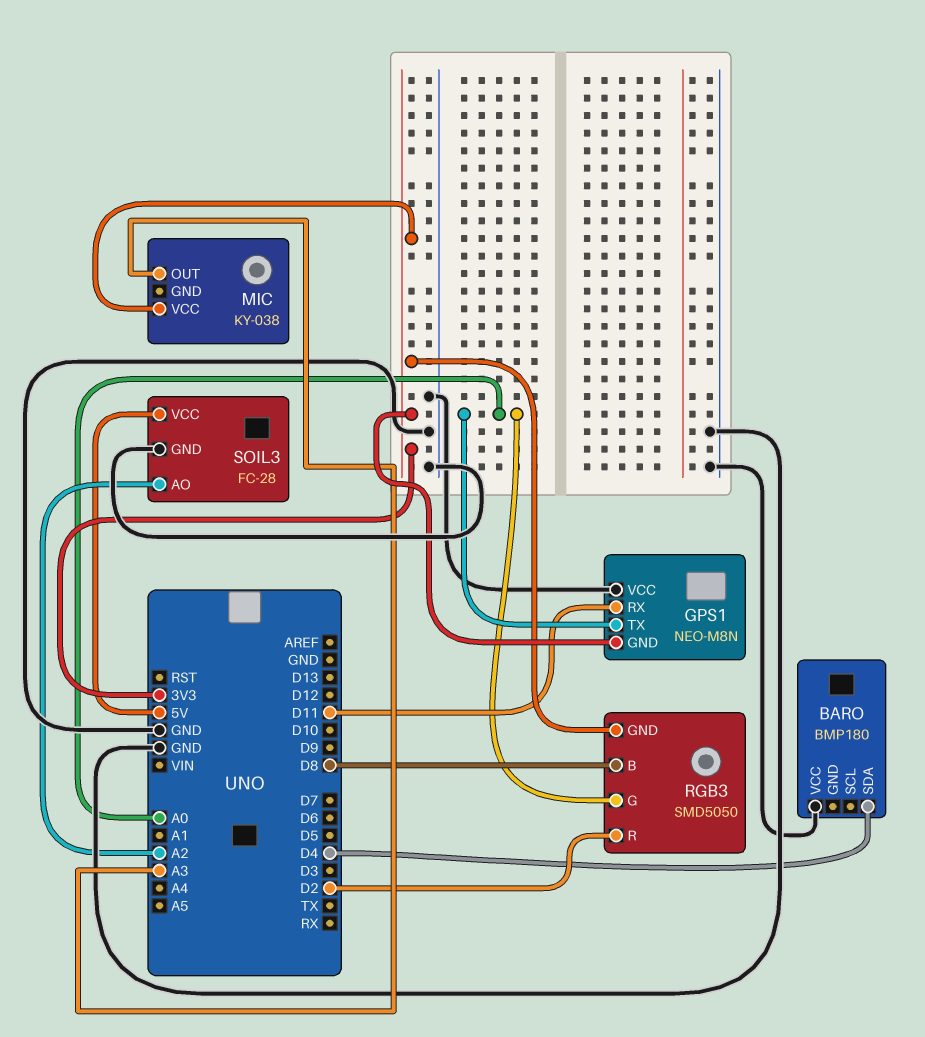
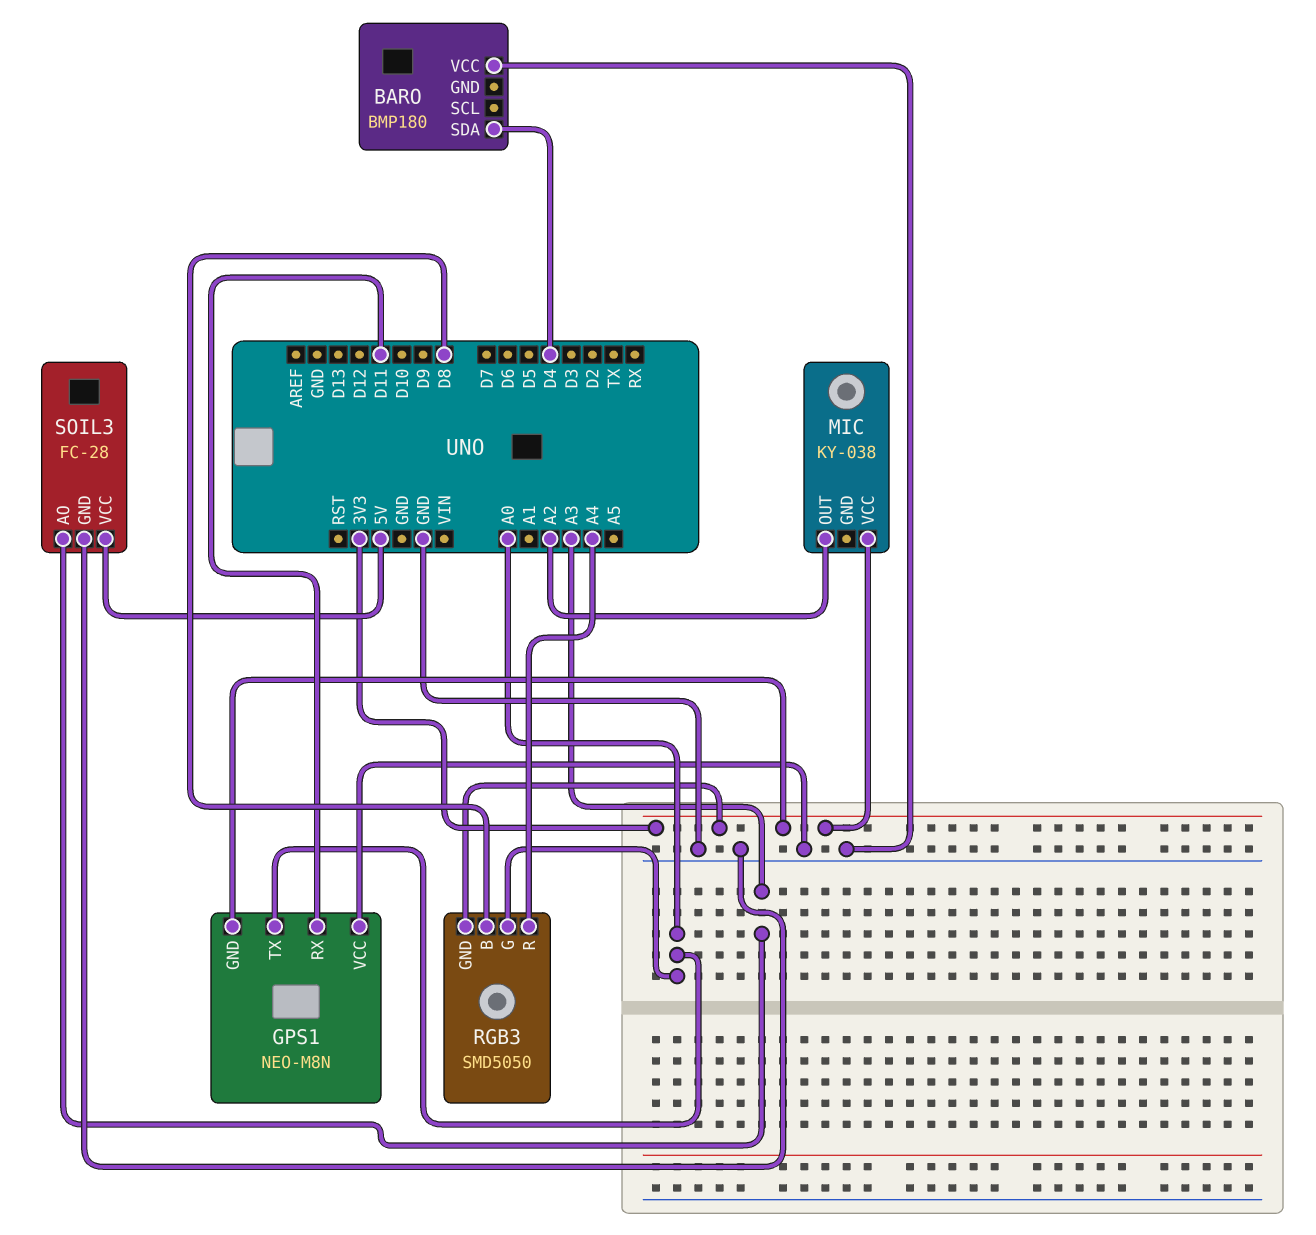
MIC pin OUT: A3 -> A2
RGB3 pin R: D2 -> A4
SOIL3 pin AO: A2 -> A3

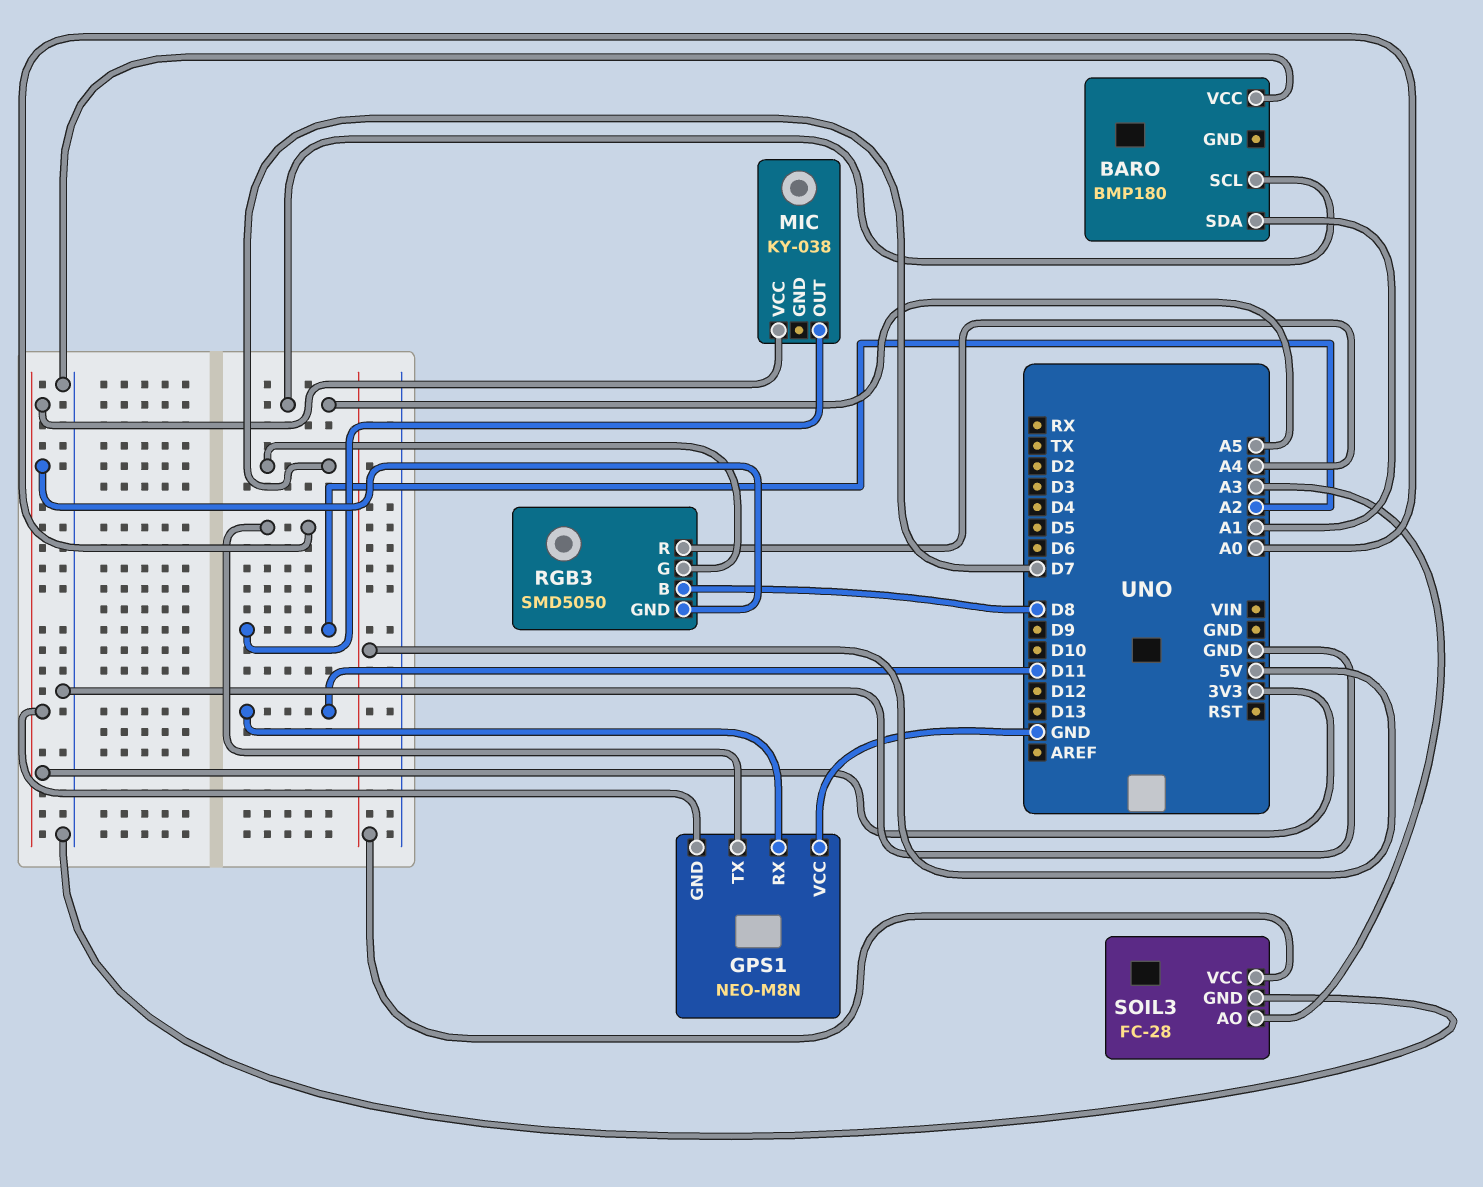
BARO pin SCL: none -> A5
BARO pin SDA: D4 -> A1
RGB3 pin G: A0 -> D7

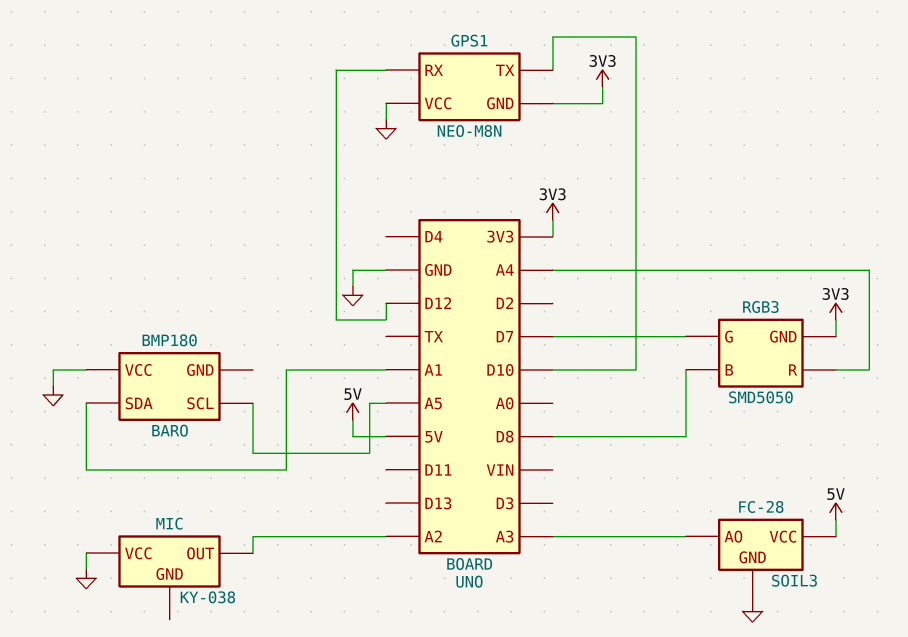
GPS1 pin RX: D11 -> D12
GPS1 pin TX: A0 -> D10
MIC pin VCC: 3V3 -> GND

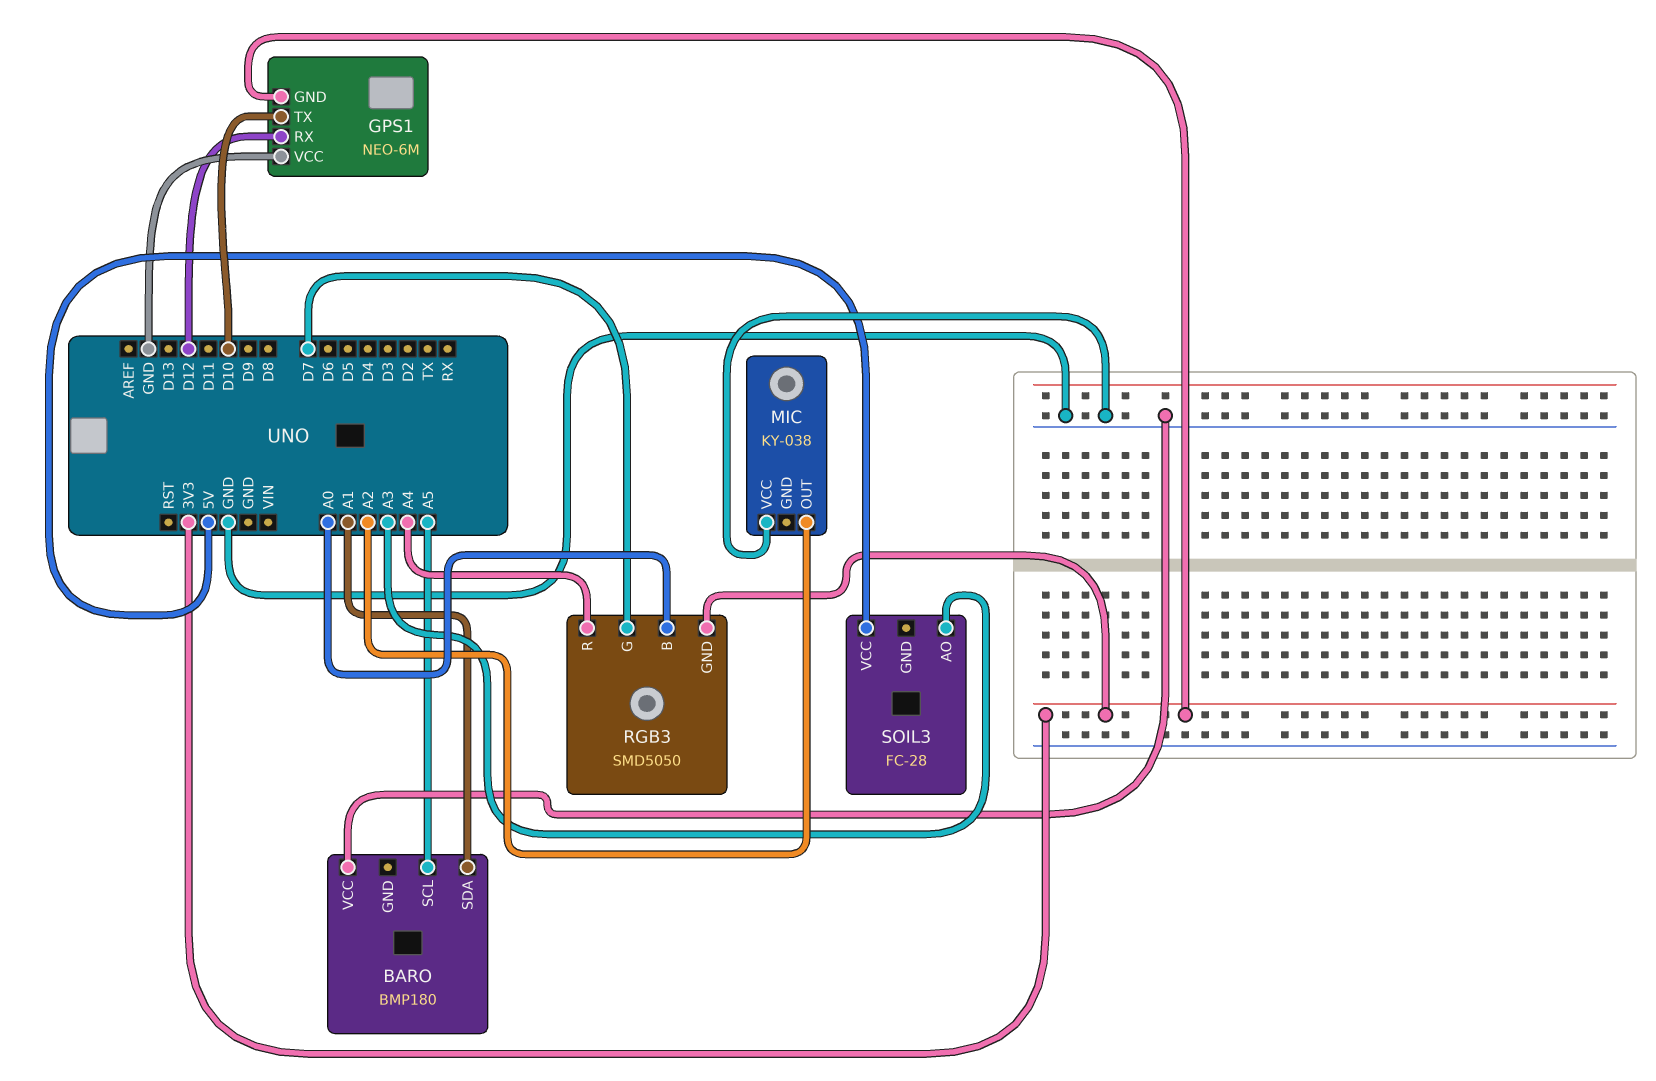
GPS1: NEO-M8N -> NEO-6M
RGB3 pin B: D8 -> A0
SOIL3 pin GND: GND -> none

